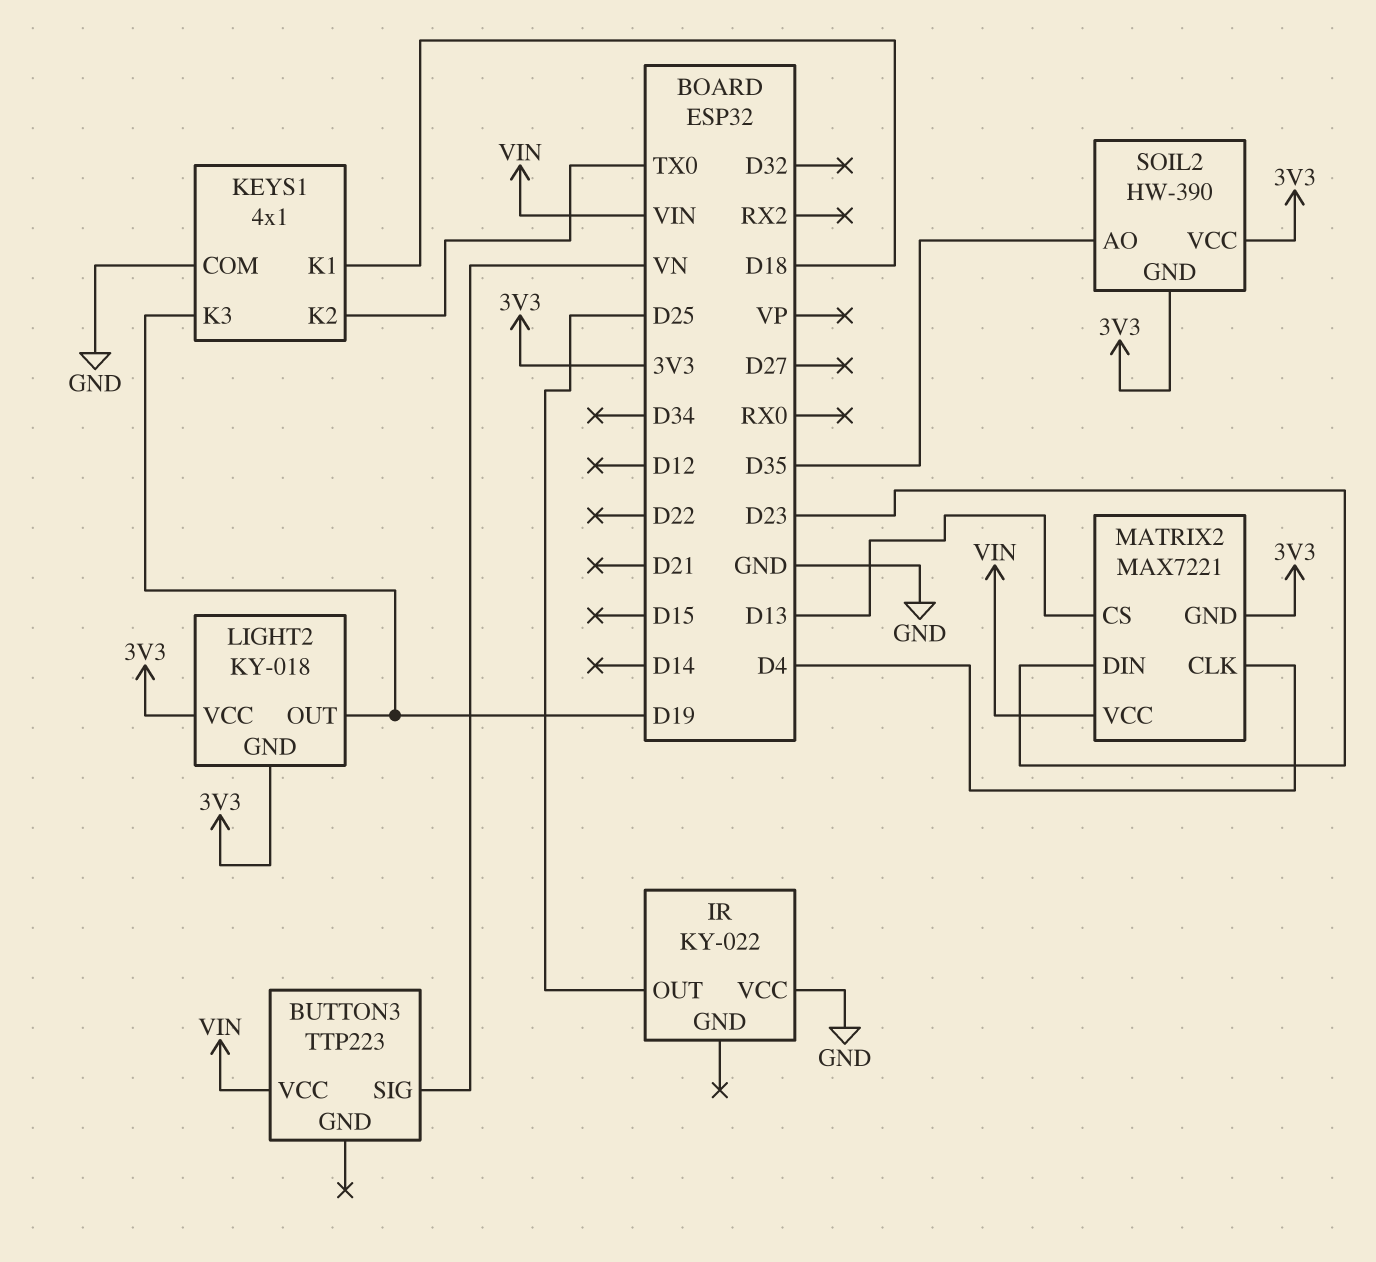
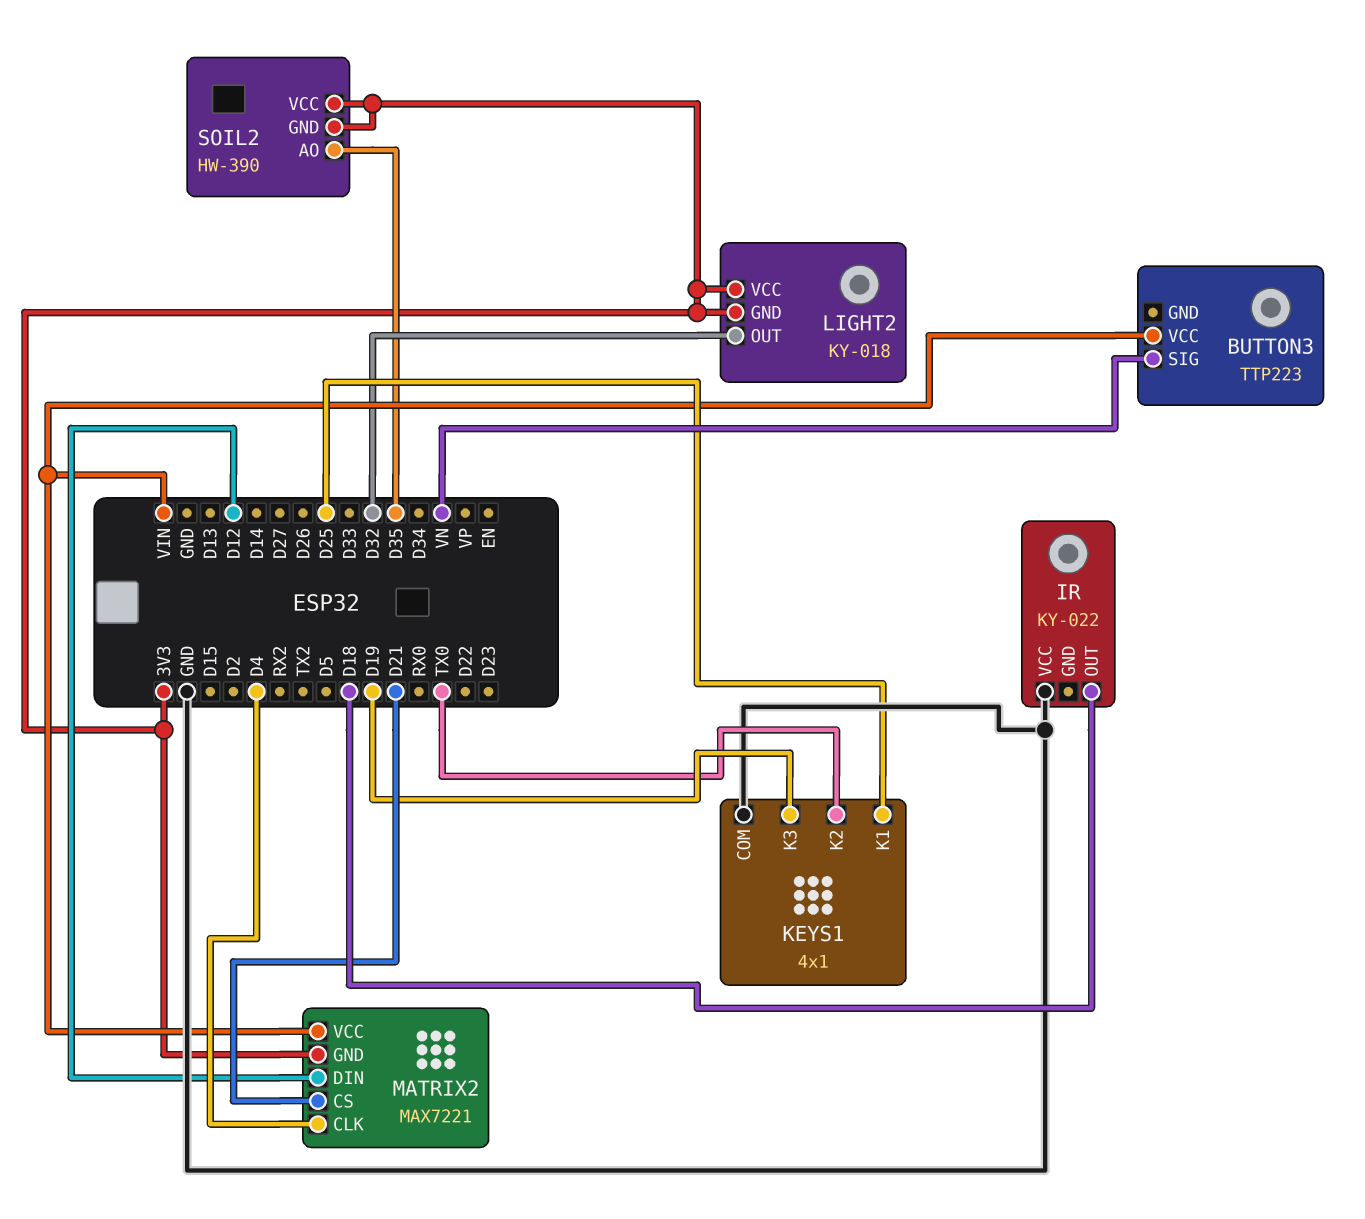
IR pin OUT: D25 -> D18
KEYS1 pin K1: D18 -> D25
LIGHT2 pin OUT: D19 -> D32
MATRIX2 pin CS: D13 -> D21
MATRIX2 pin DIN: D23 -> D12

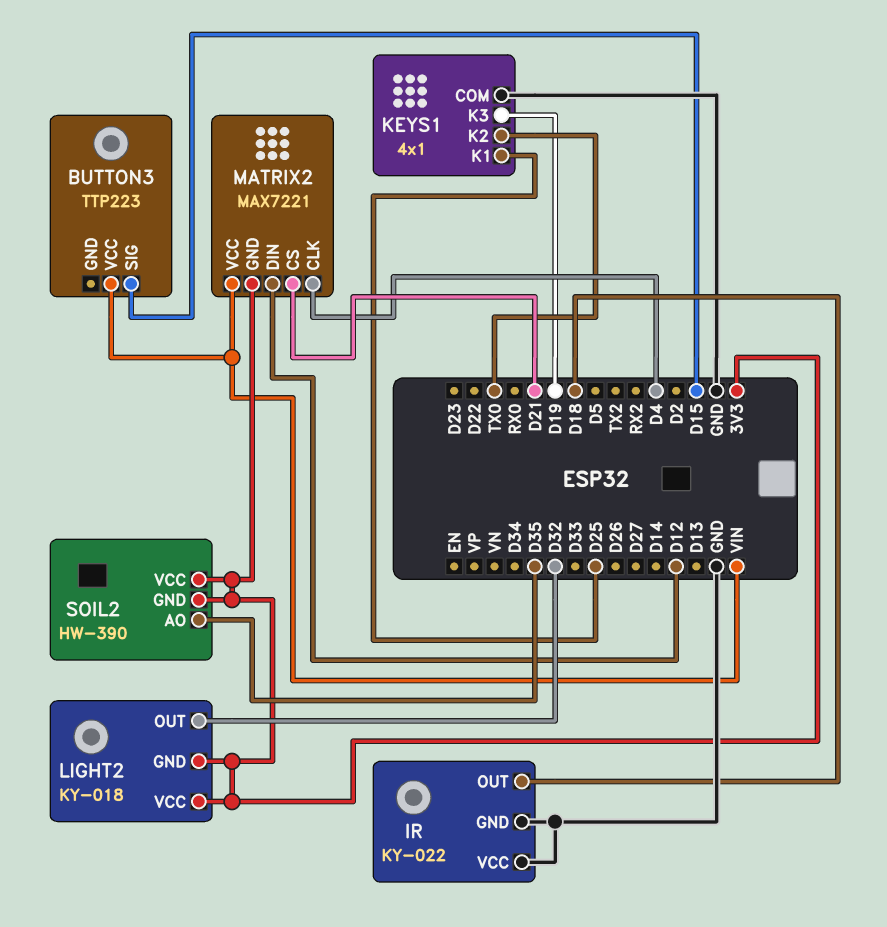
BUTTON3 pin SIG: VN -> D15
IR pin GND: none -> GND

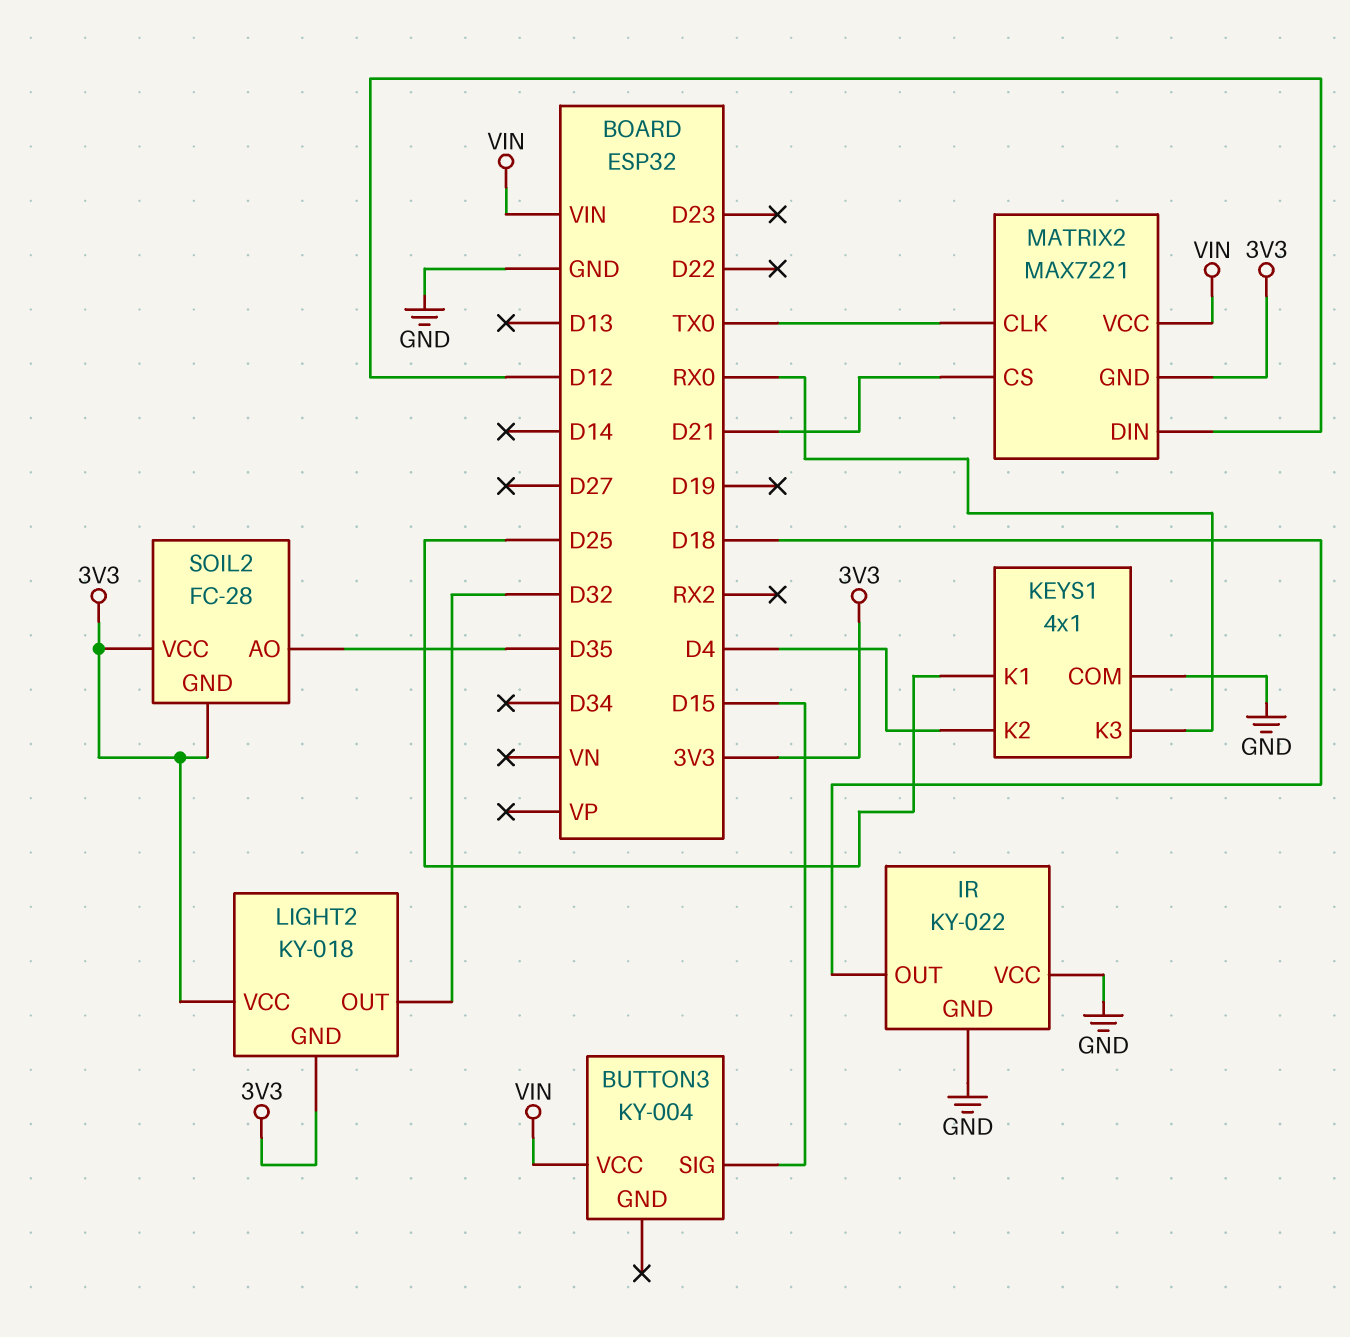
BUTTON3: TTP223 -> KY-004
KEYS1 pin K2: TX0 -> D4
KEYS1 pin K3: D19 -> RX0
MATRIX2 pin CLK: D4 -> TX0
SOIL2: HW-390 -> FC-28

